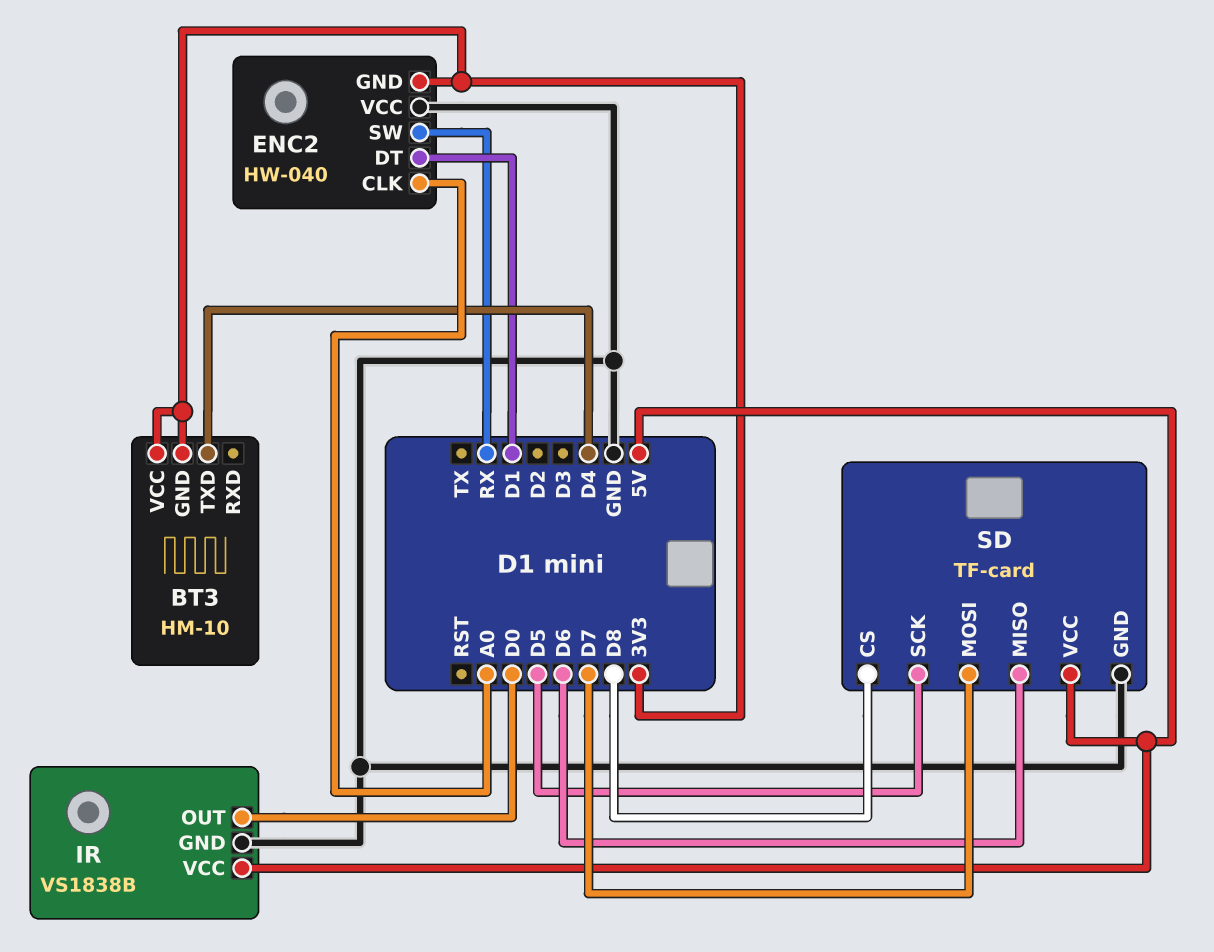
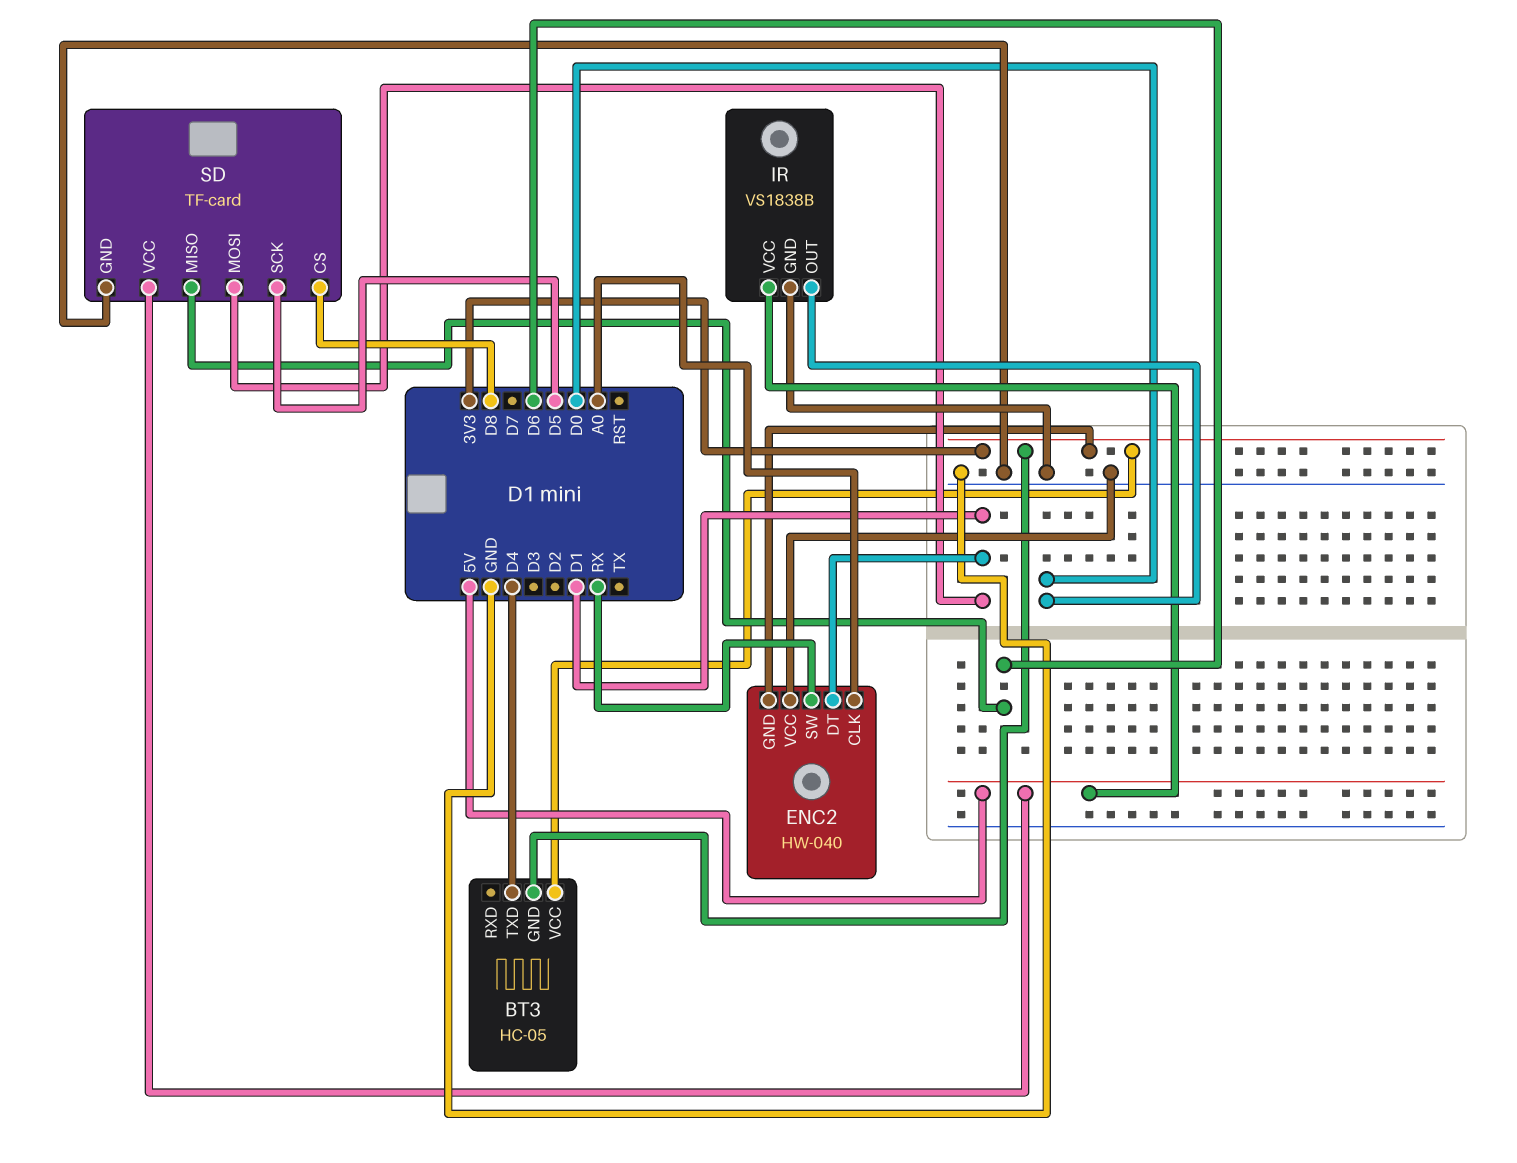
BT3: HM-10 -> HC-05
SD pin MOSI: D7 -> D1

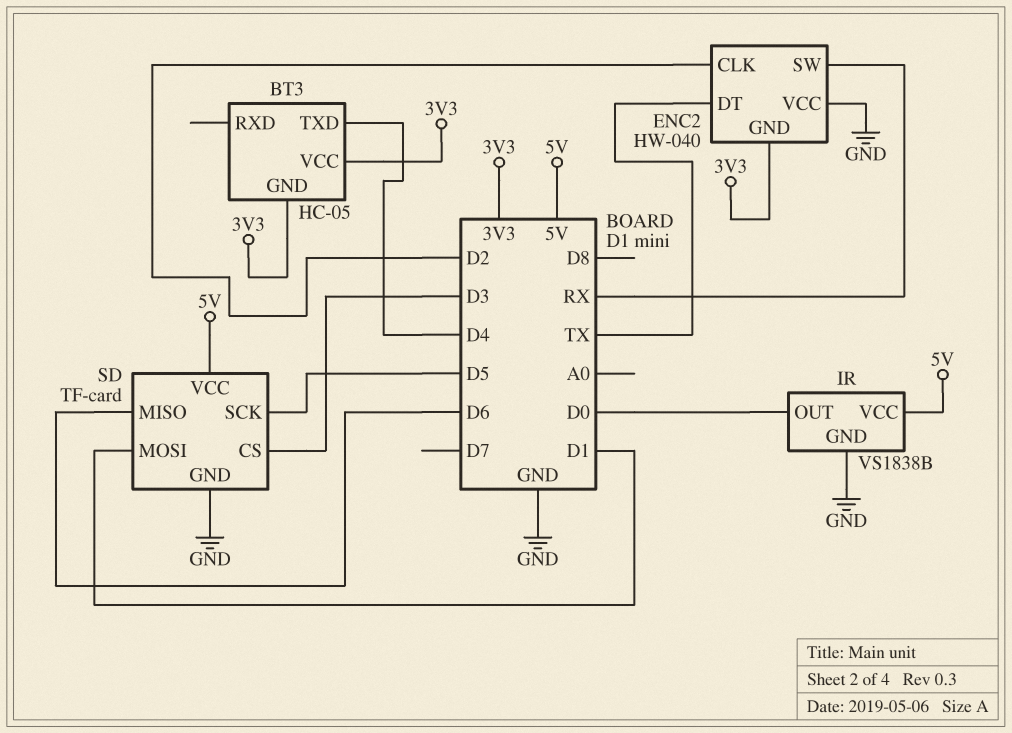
ENC2 pin CLK: A0 -> D2
ENC2 pin DT: D1 -> TX
SD pin CS: D8 -> D3

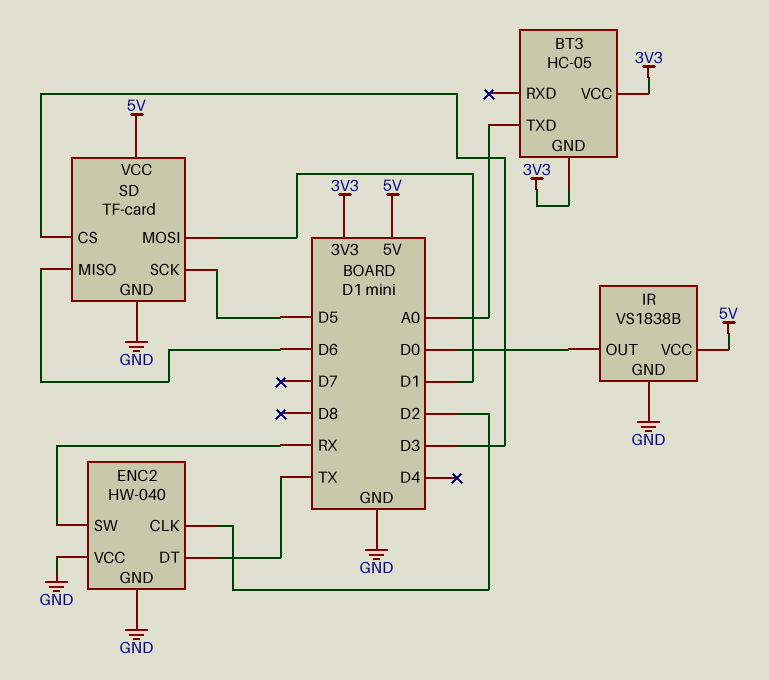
BT3 pin TXD: D4 -> A0
ENC2 pin GND: 3V3 -> GND

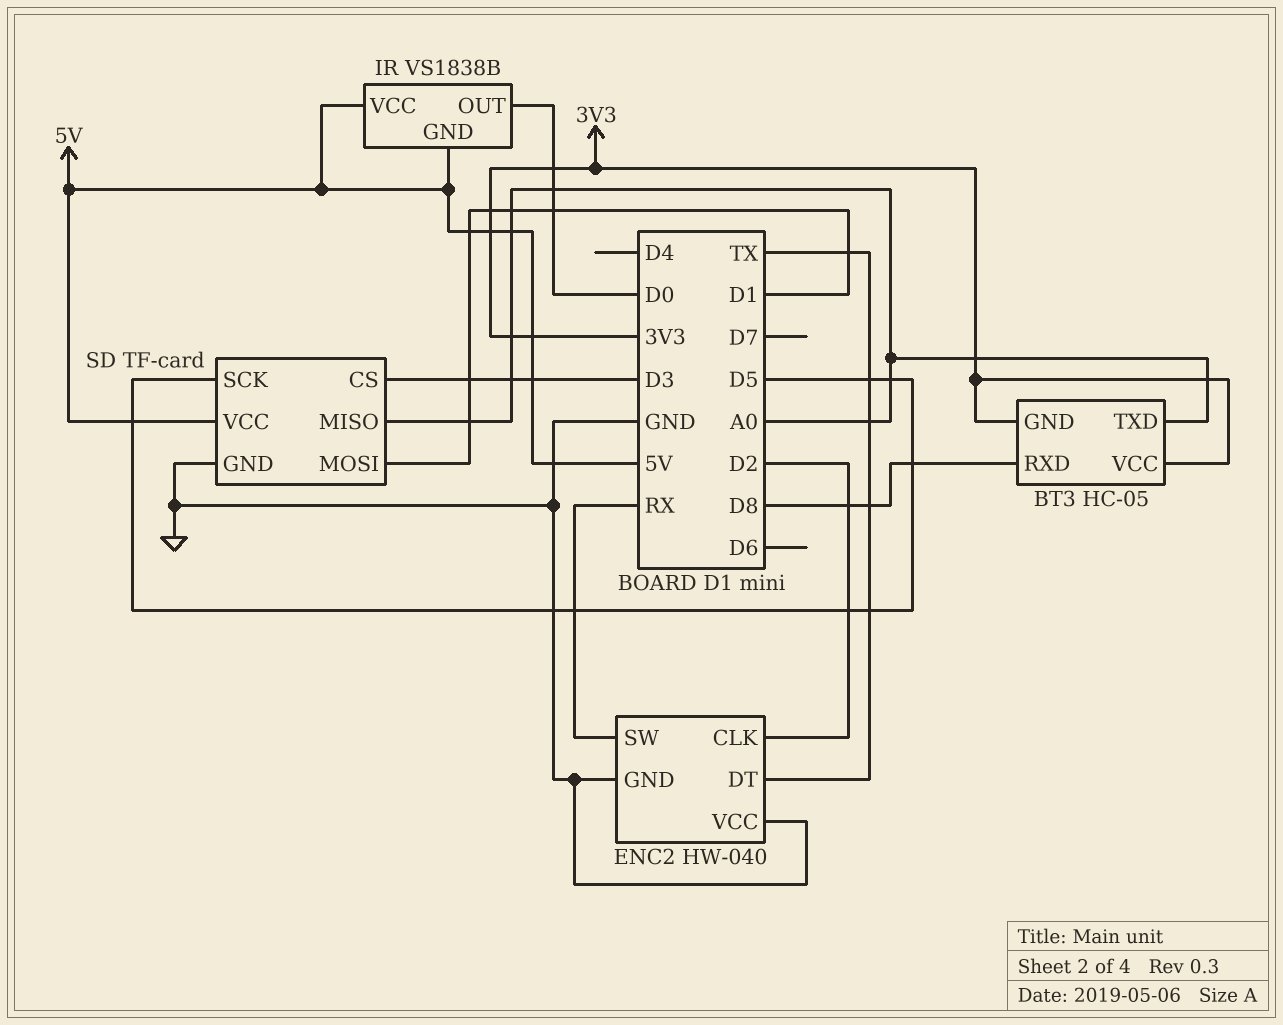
BT3 pin RXD: none -> D8
IR pin GND: GND -> 5V
SD pin MISO: D6 -> A0

